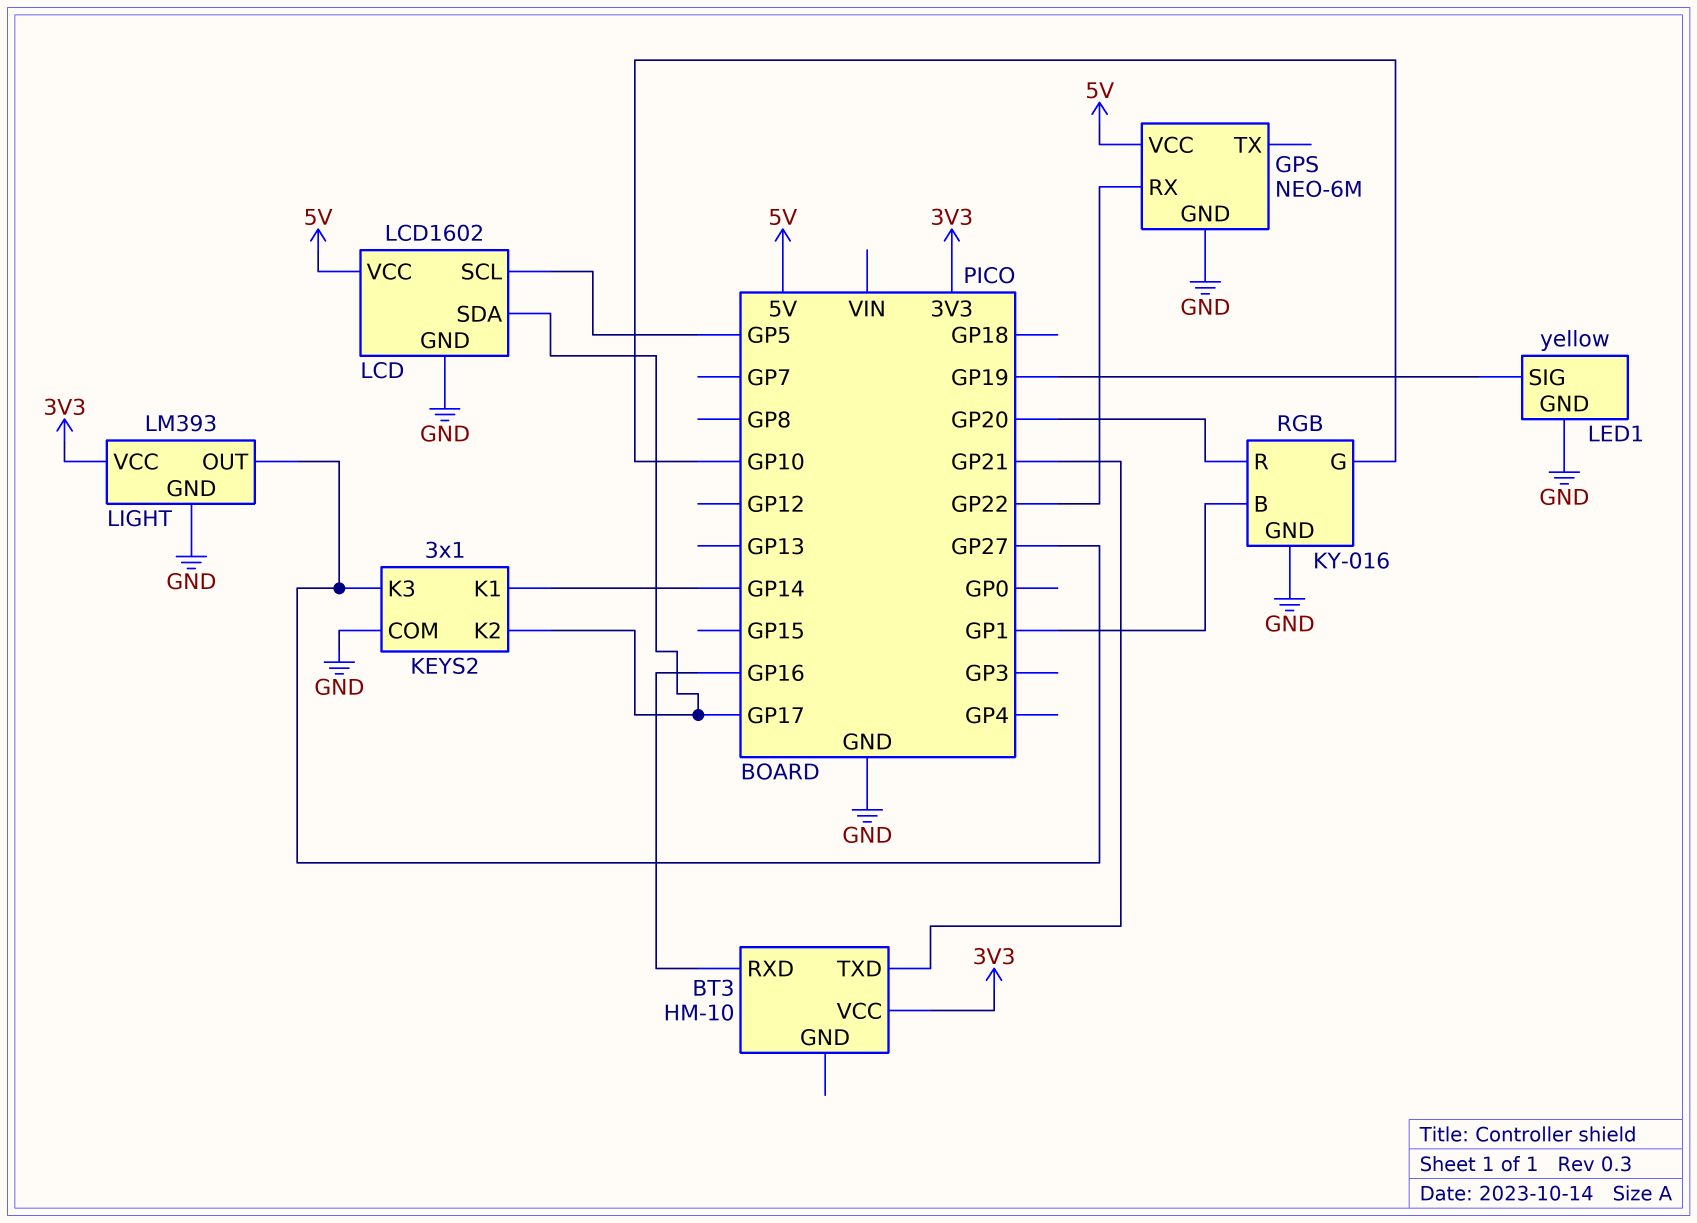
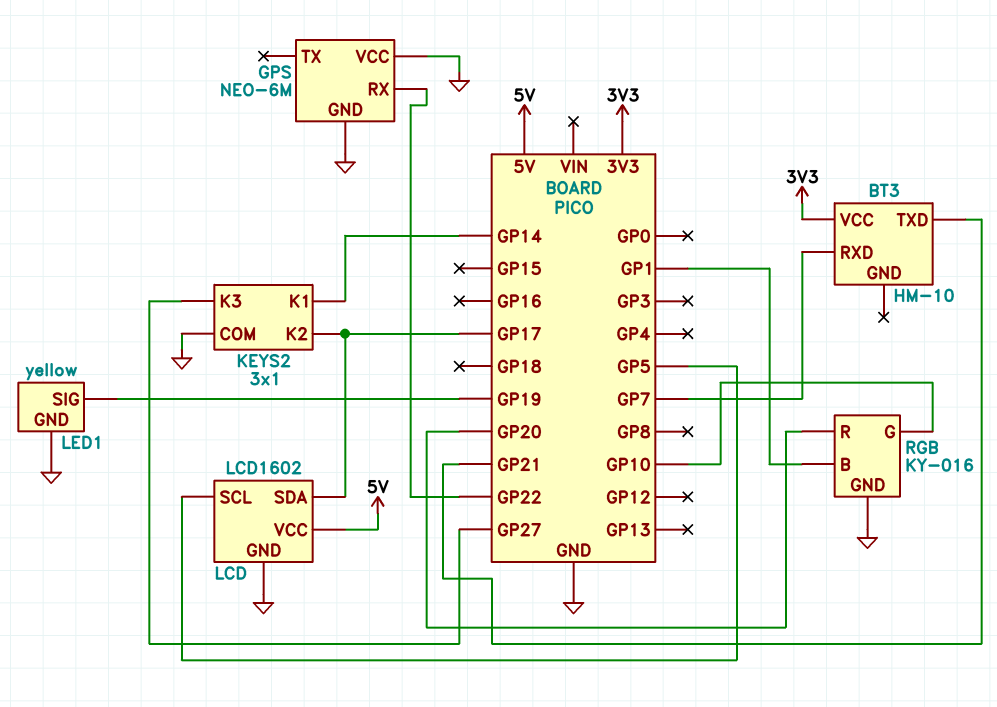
BT3 pin RXD: GP16 -> GP7
GPS pin VCC: 5V -> GND
LIGHT: LM393 -> none
LIGHT pin GND: GND -> none
LIGHT pin OUT: GP27 -> none
LIGHT pin VCC: 3V3 -> none

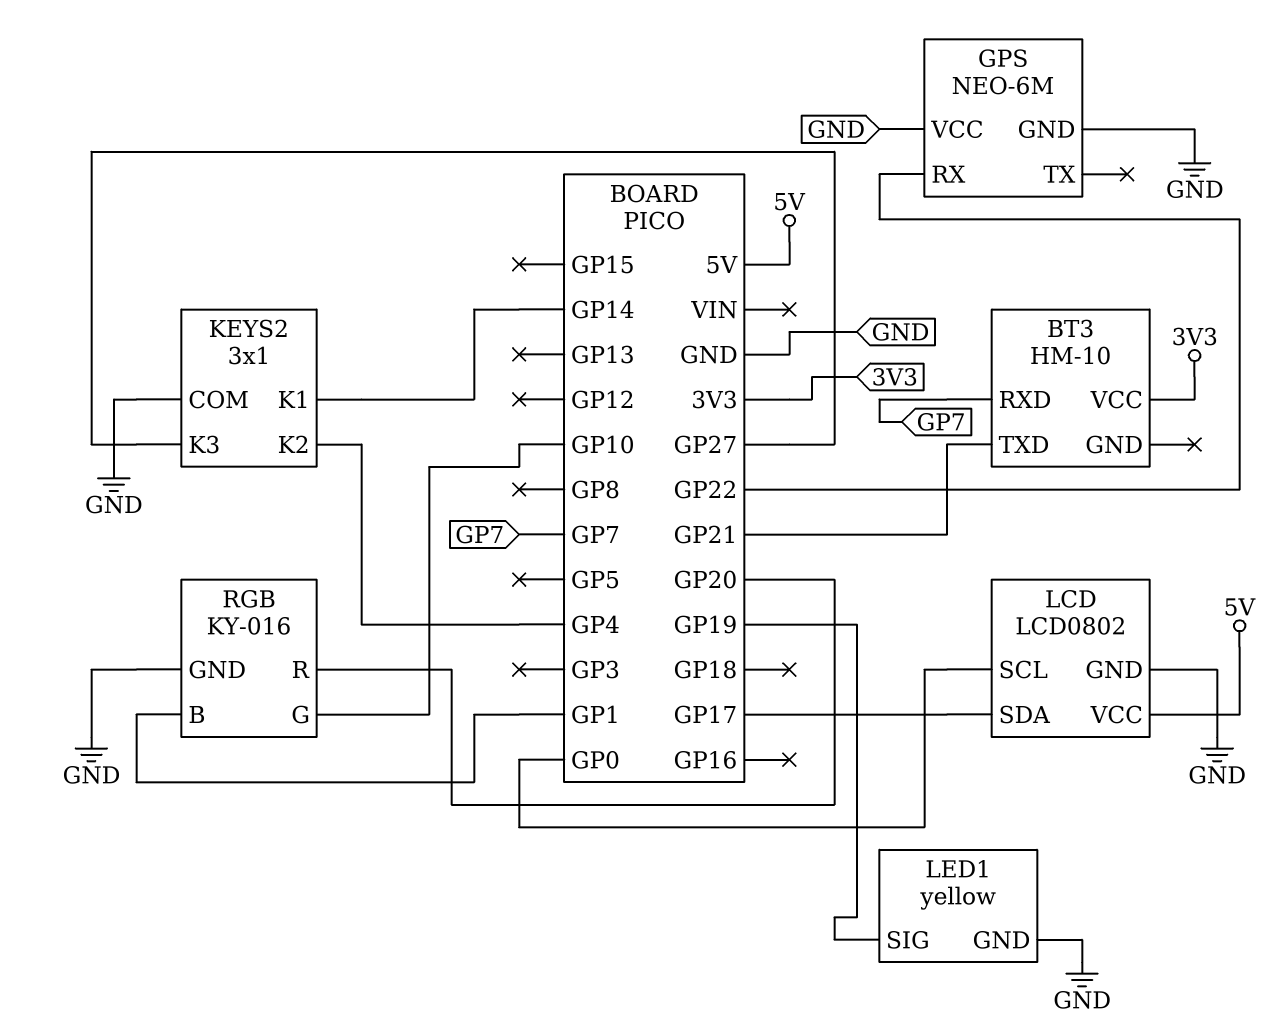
KEYS2 pin K2: GP17 -> GP4
LCD: LCD1602 -> LCD0802
LCD pin SCL: GP5 -> GP0

